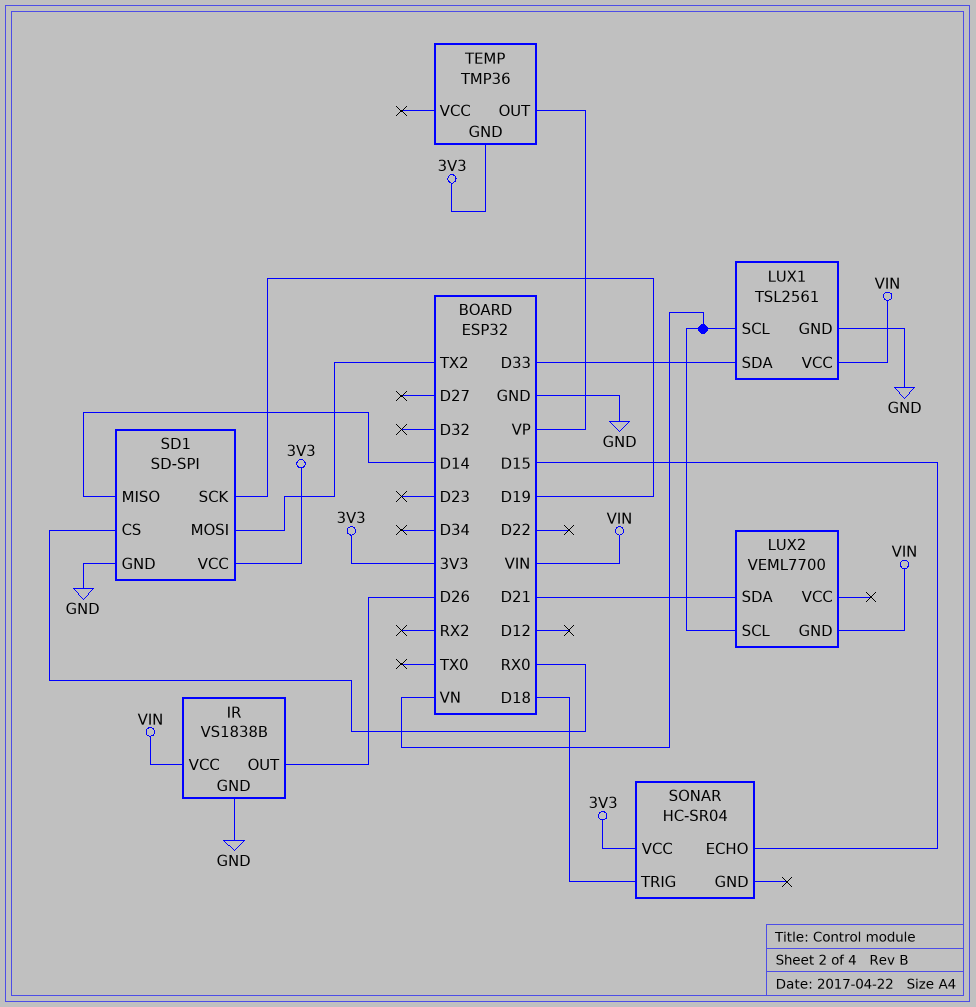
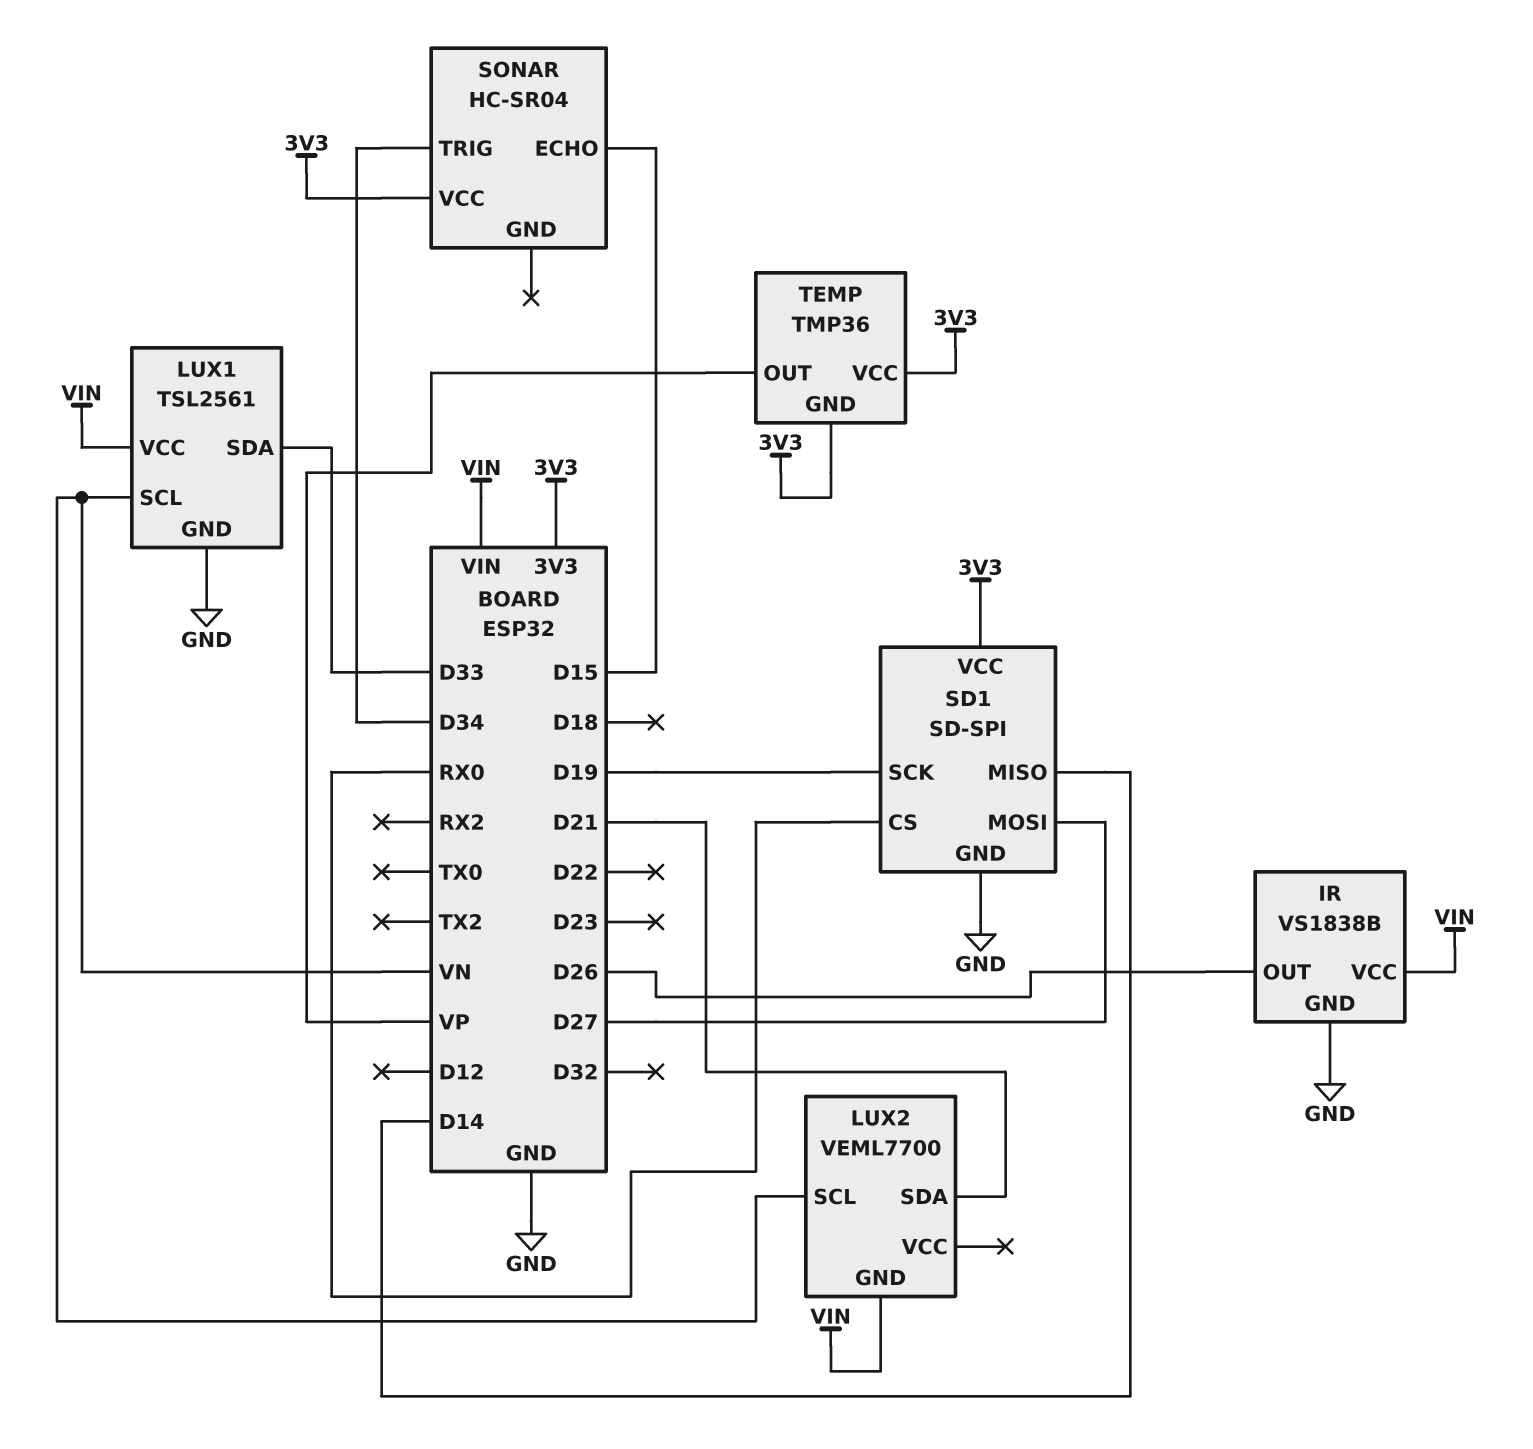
SD1 pin MOSI: TX2 -> D27
SONAR pin TRIG: D18 -> D34
TEMP pin VCC: none -> 3V3

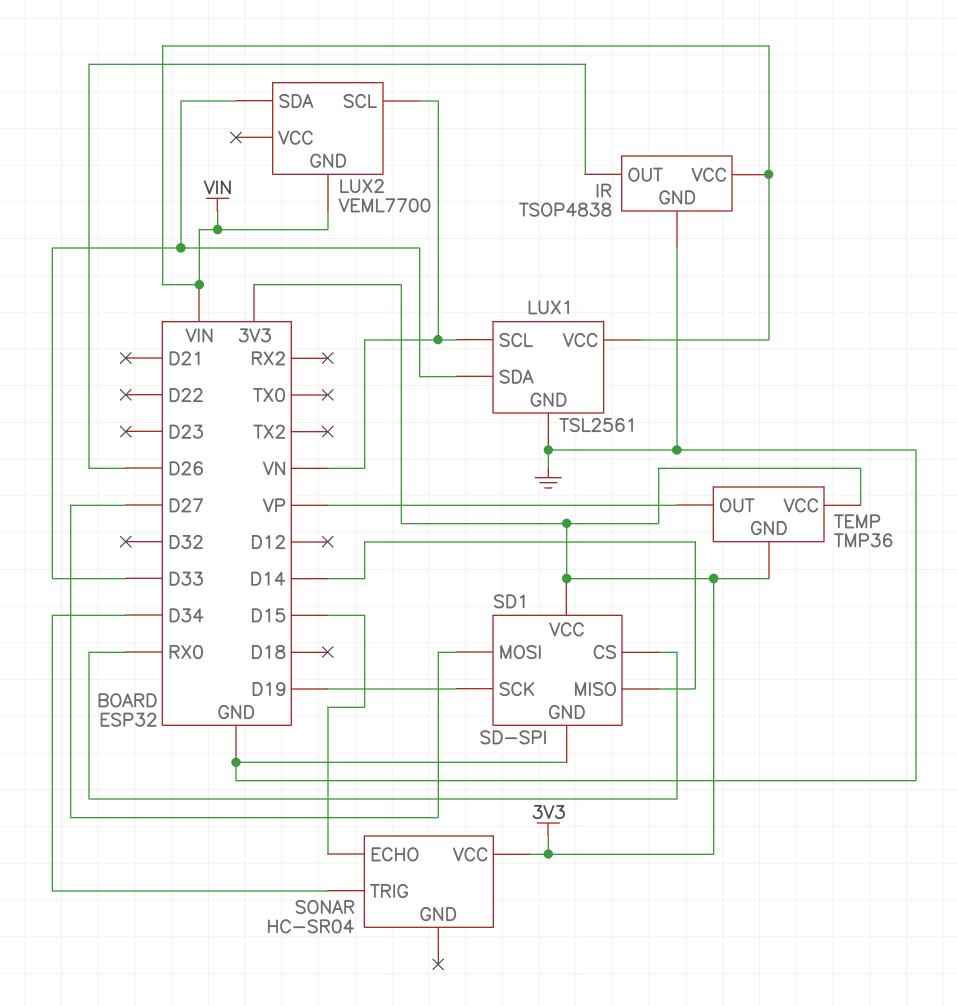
IR: VS1838B -> TSOP4838
LUX2 pin SDA: D21 -> D33

